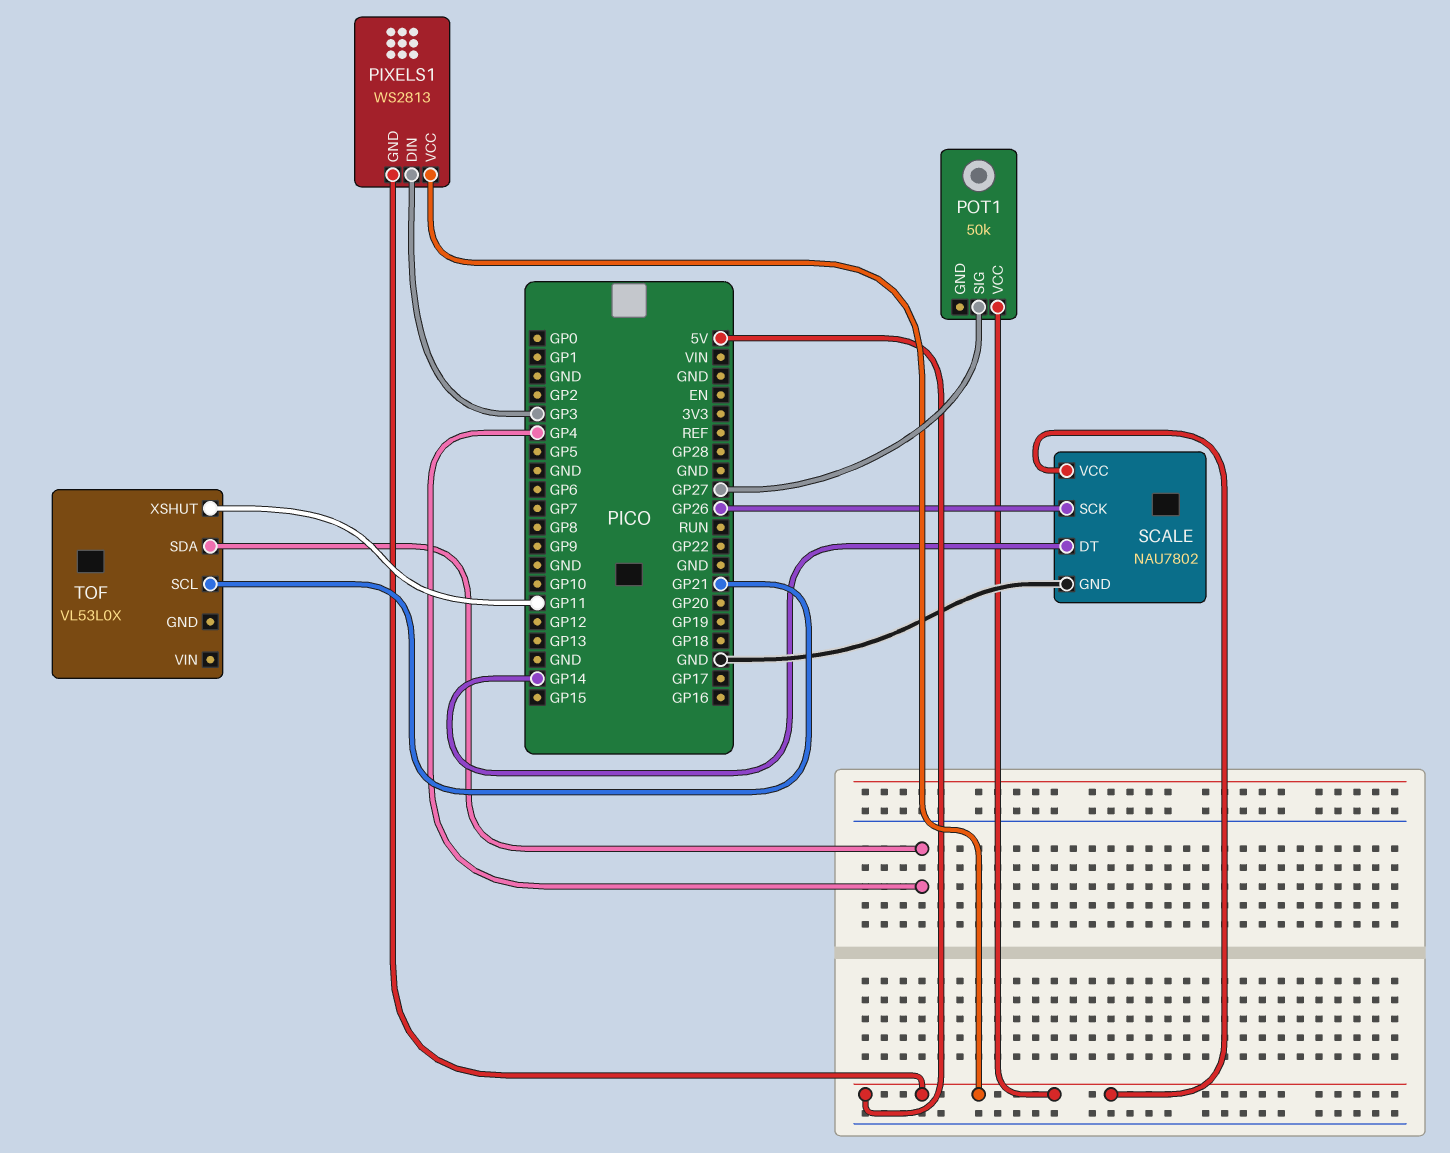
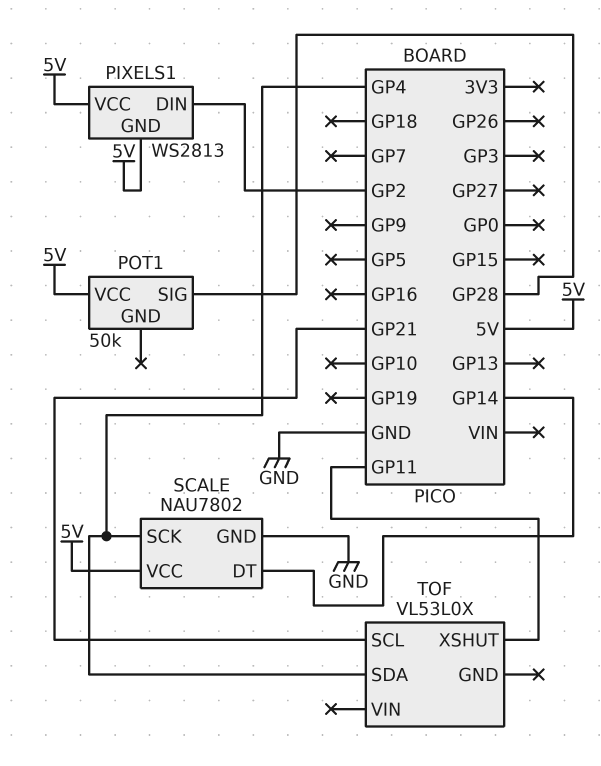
PIXELS1 pin DIN: GP3 -> GP2
POT1 pin SIG: GP27 -> GP28
SCALE pin SCK: GP26 -> GP4

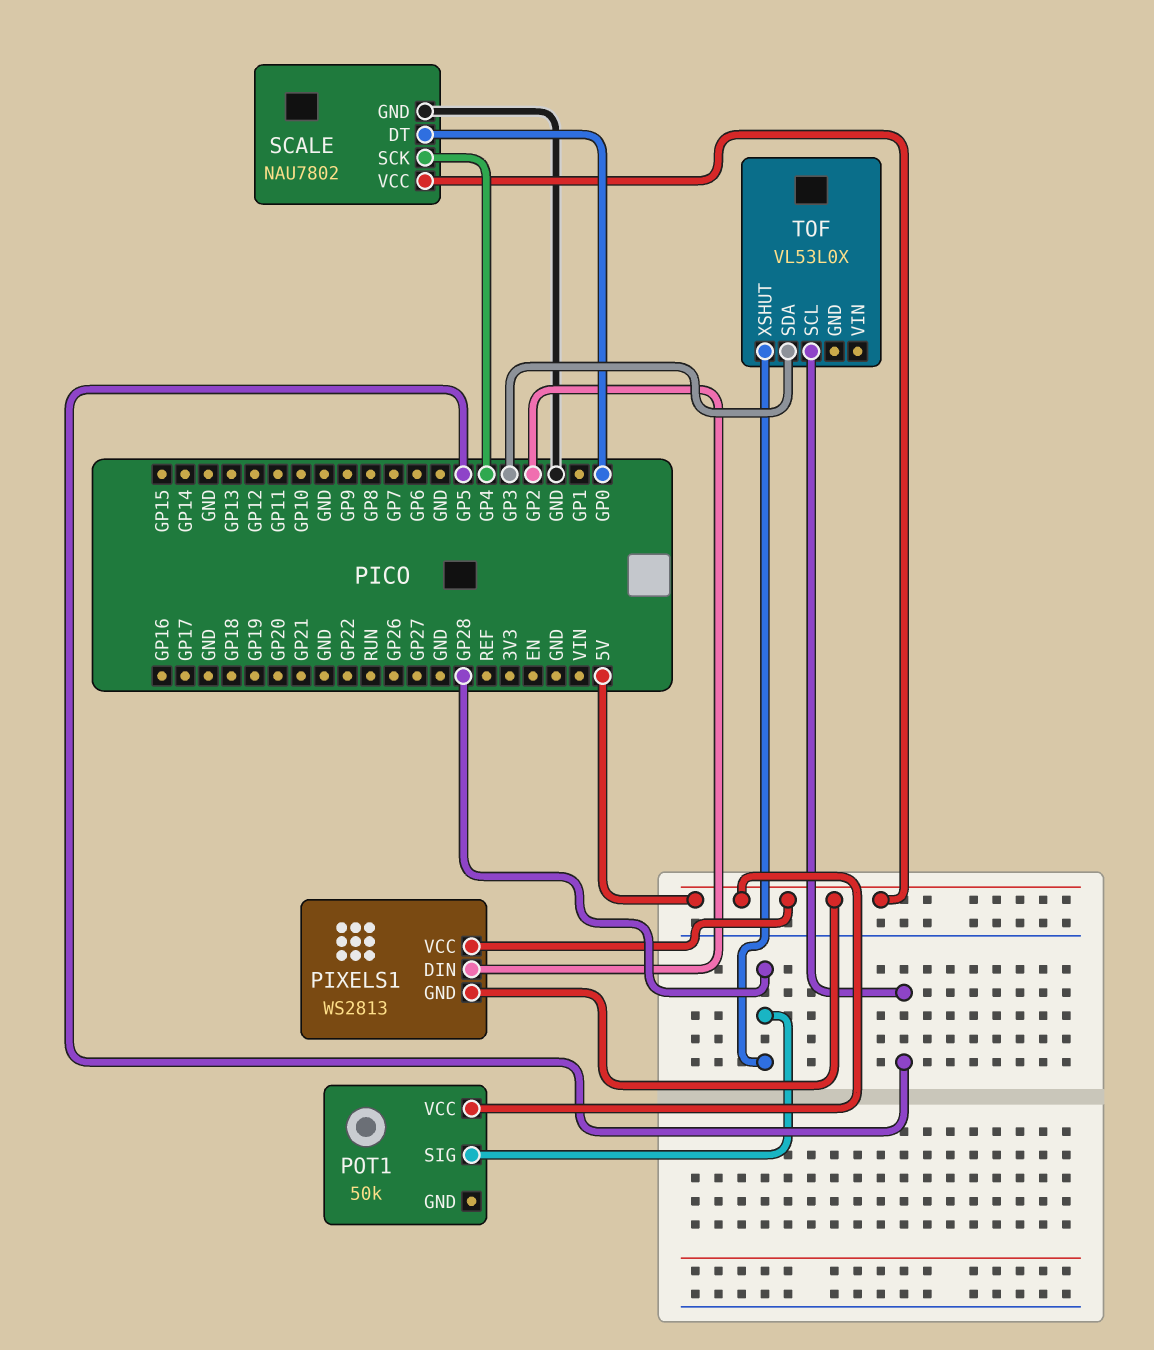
SCALE pin DT: GP14 -> GP0
TOF pin SCL: GP21 -> GP5
TOF pin SDA: GP4 -> GP3
TOF pin XSHUT: GP11 -> GP28

